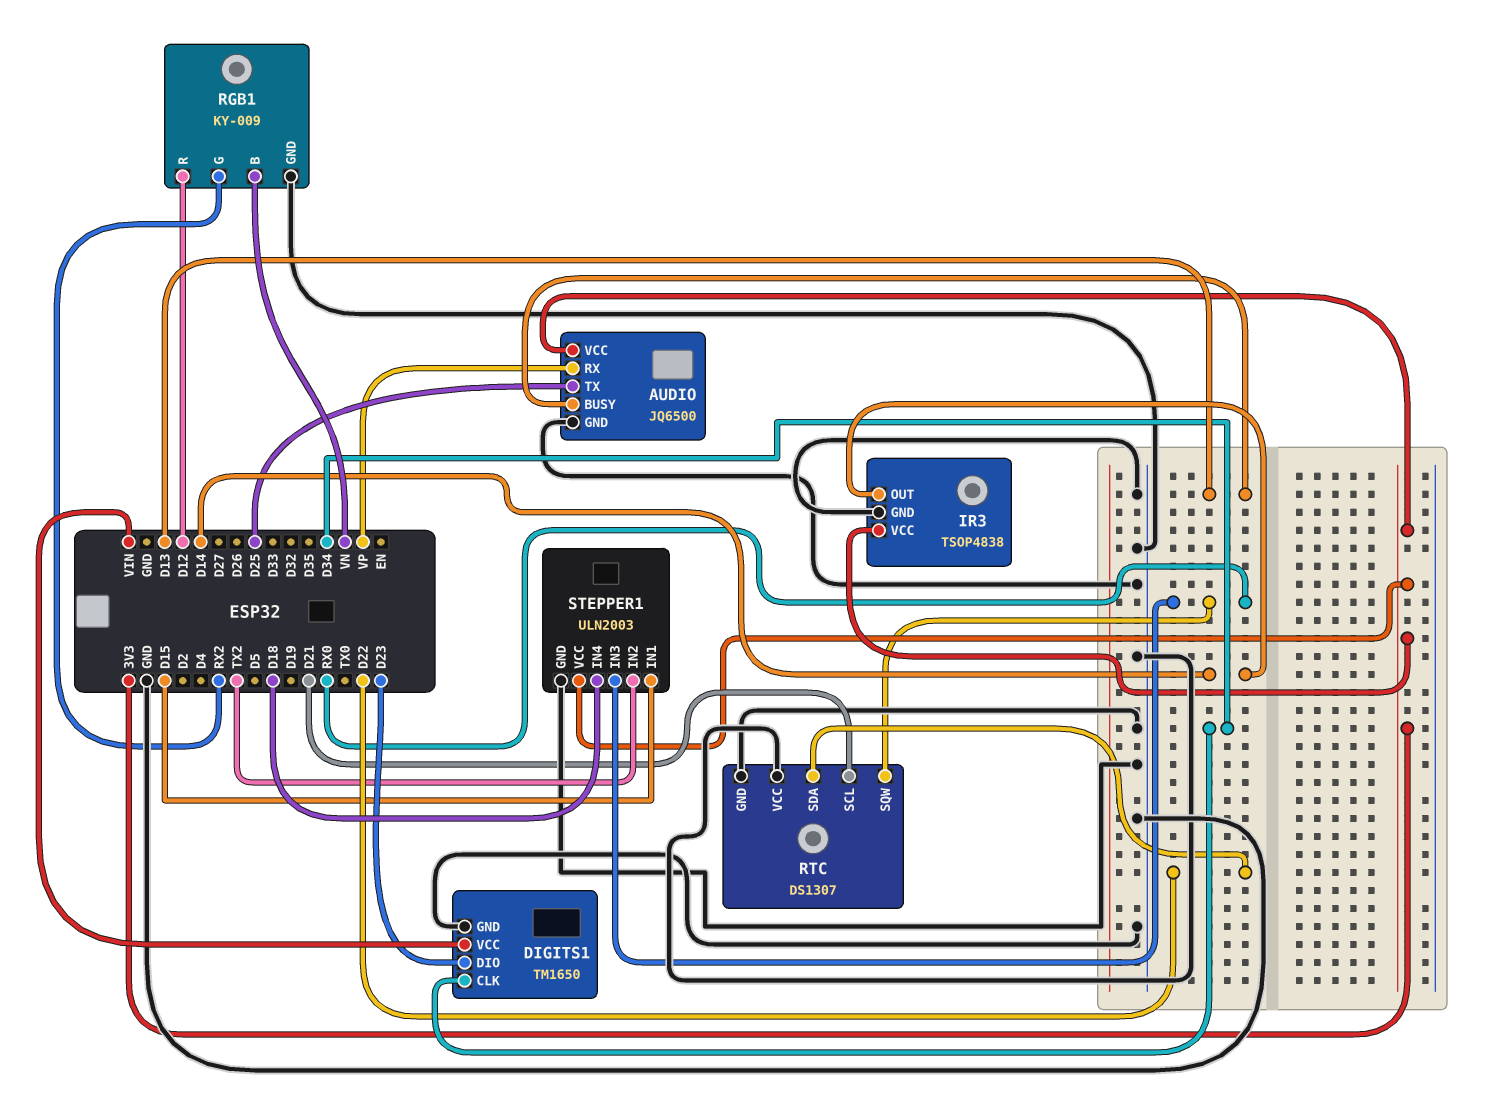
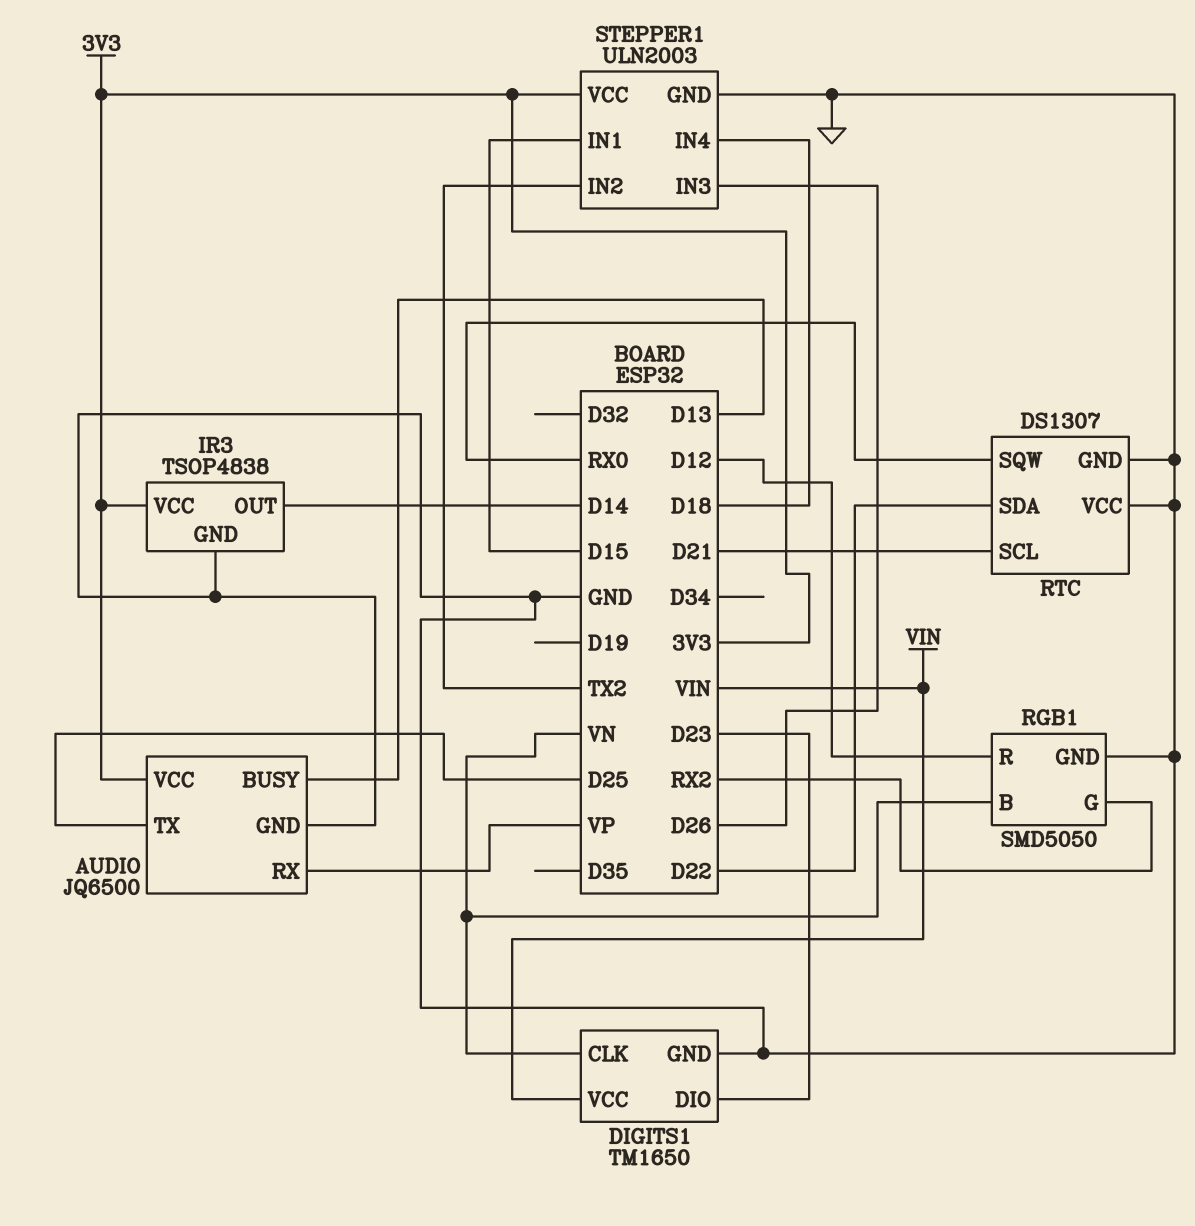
DIGITS1 pin CLK: D34 -> VN
RGB1: KY-009 -> SMD5050
STEPPER1 pin IN3: RX0 -> D26

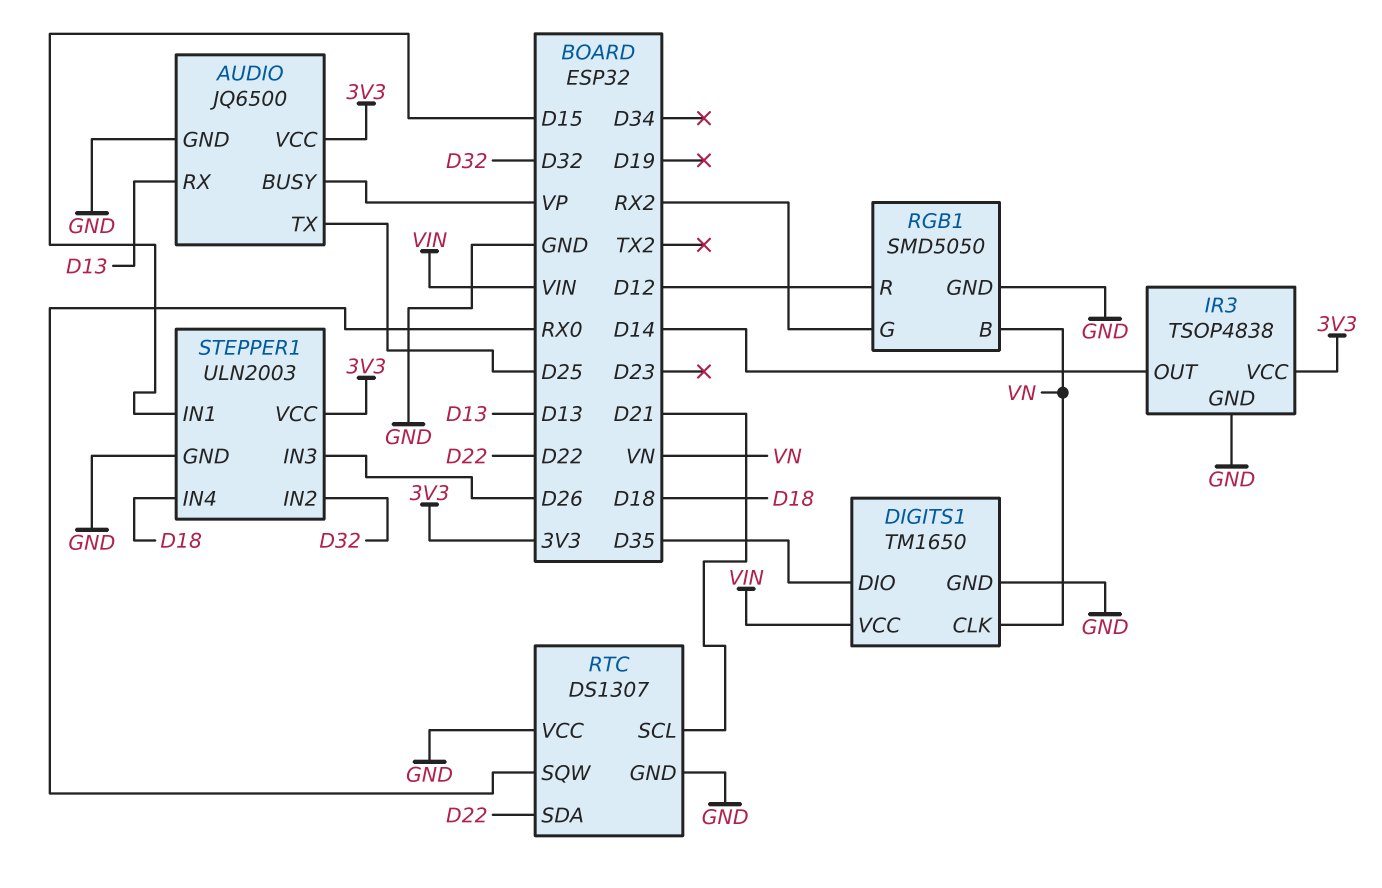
AUDIO pin BUSY: D13 -> VP
AUDIO pin RX: VP -> D13
DIGITS1 pin DIO: D23 -> D35
STEPPER1 pin IN2: TX2 -> D32

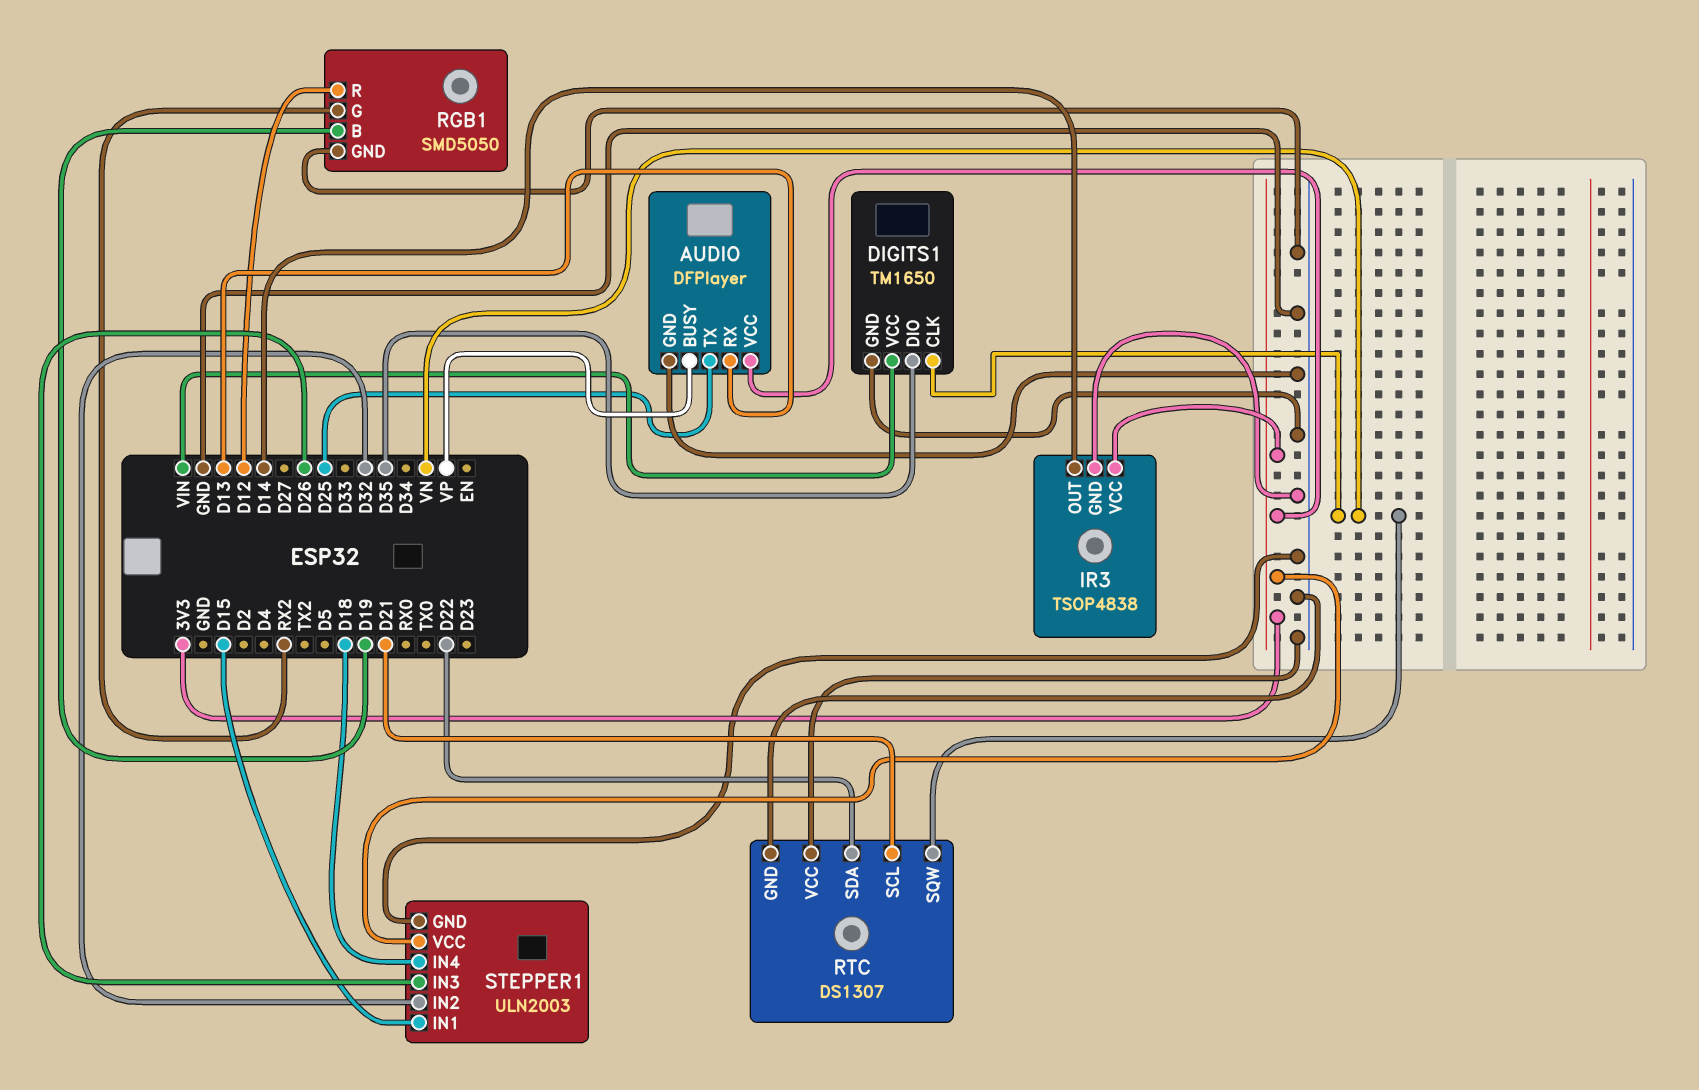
AUDIO: JQ6500 -> DFPlayer
RGB1 pin B: VN -> D19
RTC pin SQW: RX0 -> VN

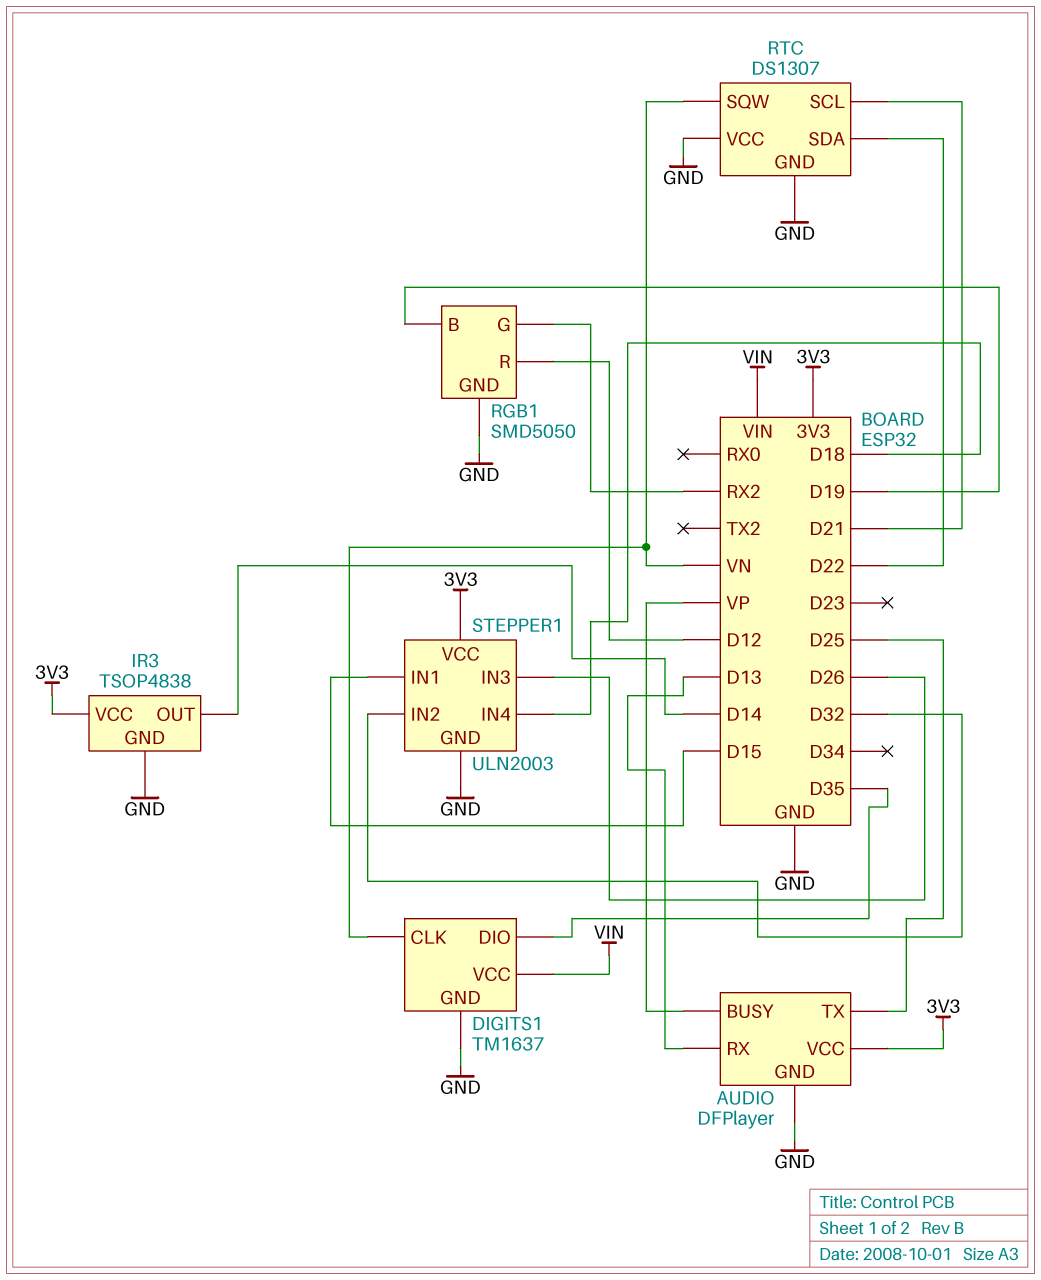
DIGITS1: TM1650 -> TM1637

